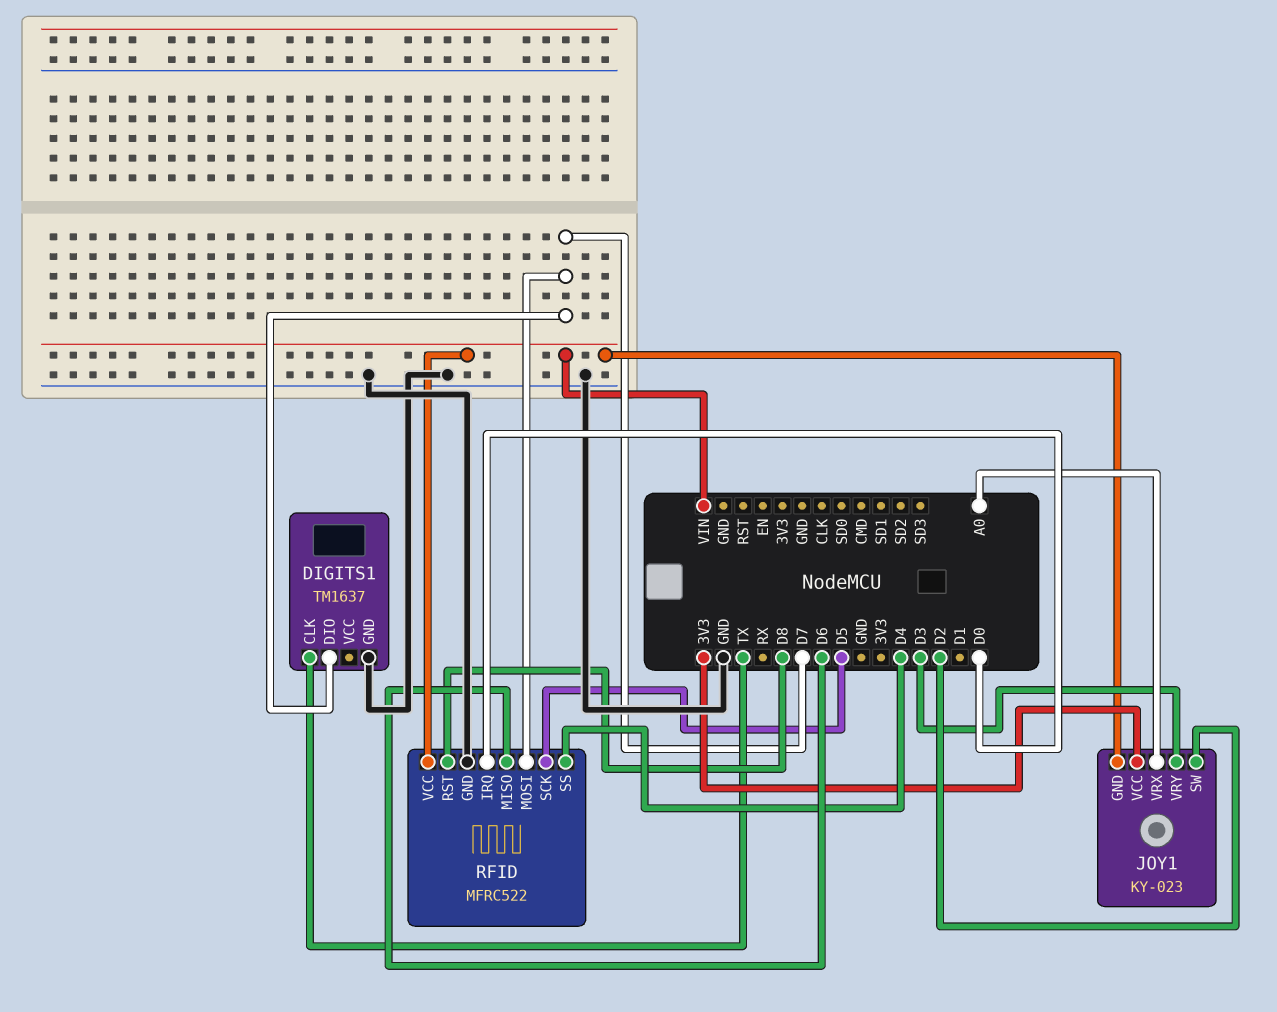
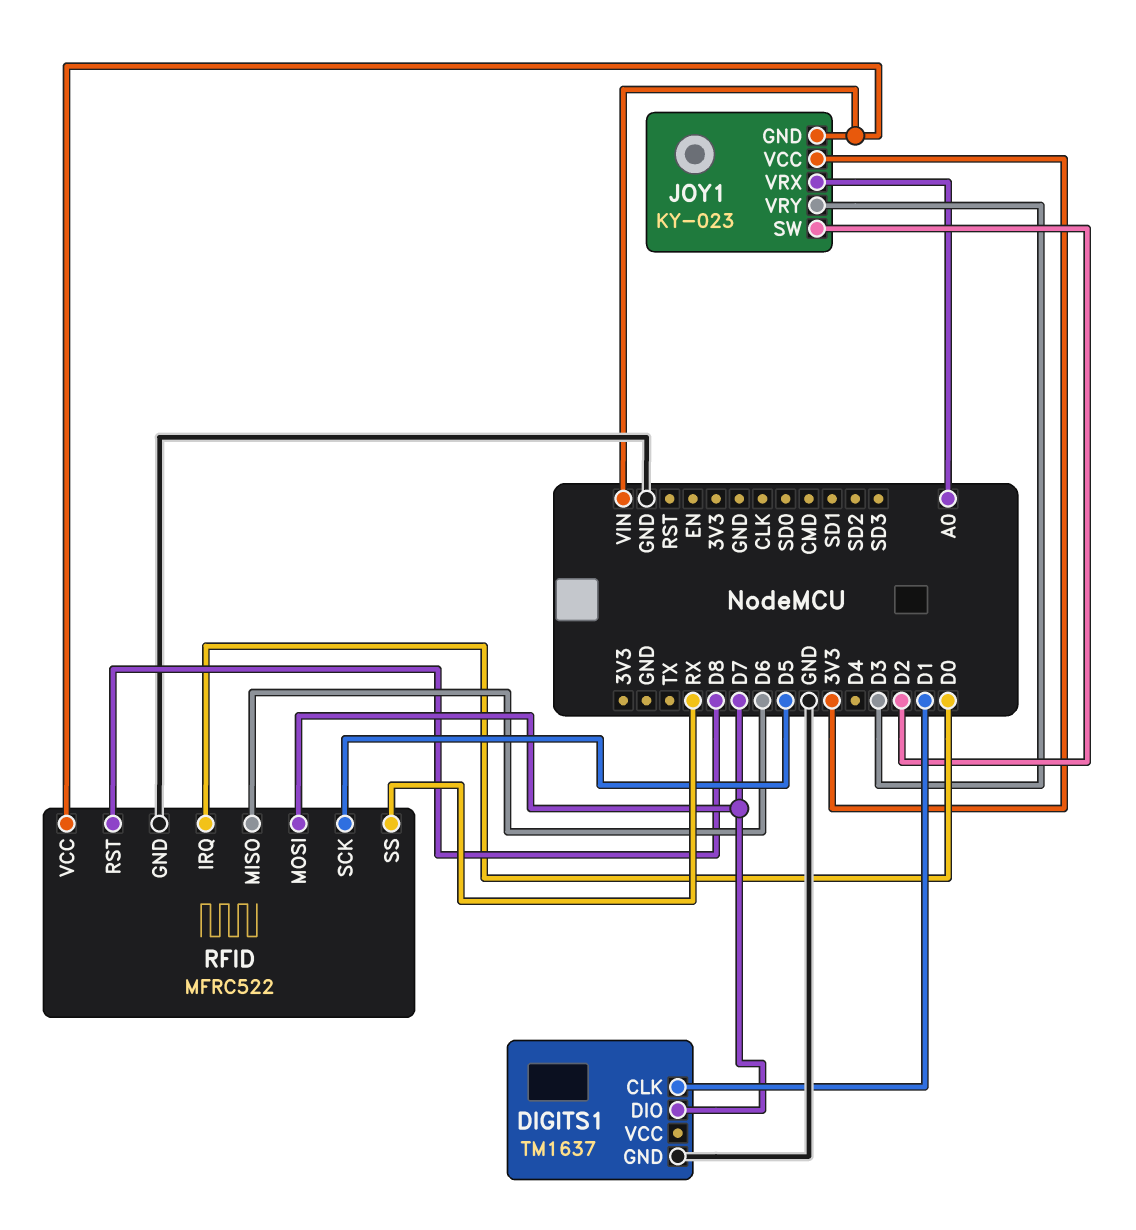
DIGITS1 pin CLK: TX -> D1
RFID pin SS: D4 -> RX

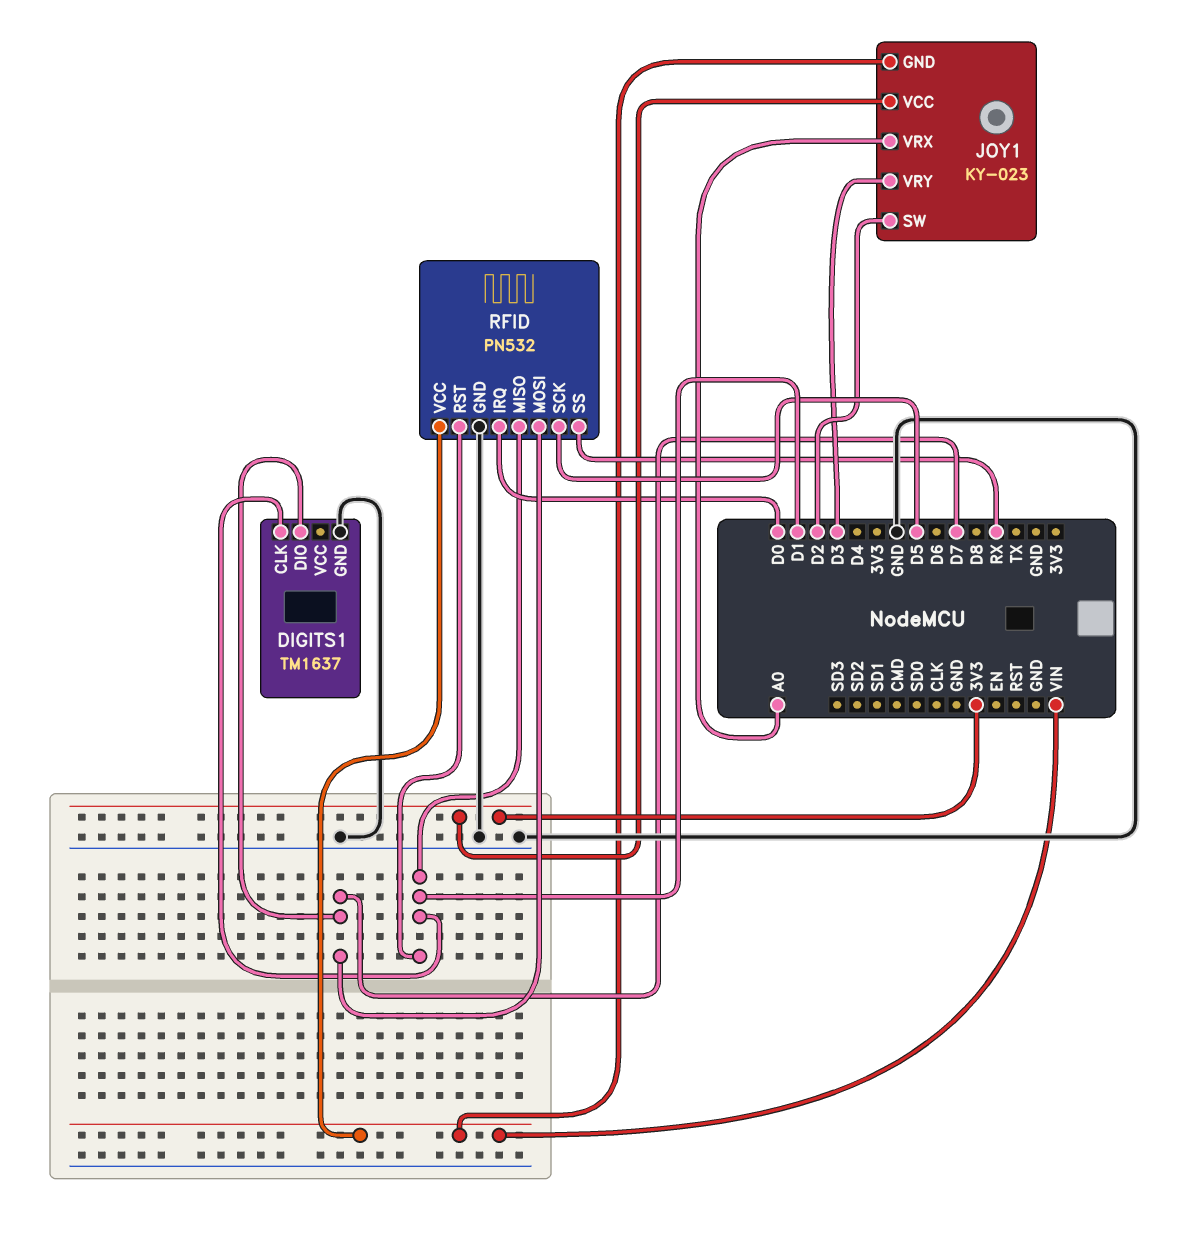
RFID: MFRC522 -> PN532
RFID pin MISO: D6 -> D1
RFID pin RST: D8 -> D1

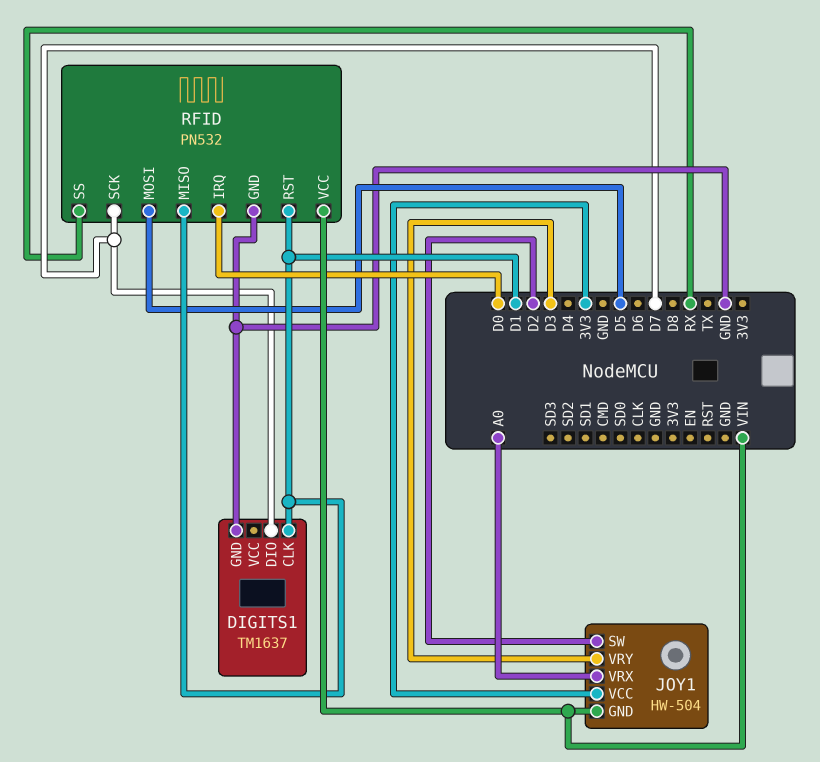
JOY1: KY-023 -> HW-504
RFID pin MOSI: D7 -> D5
RFID pin SCK: D5 -> D7

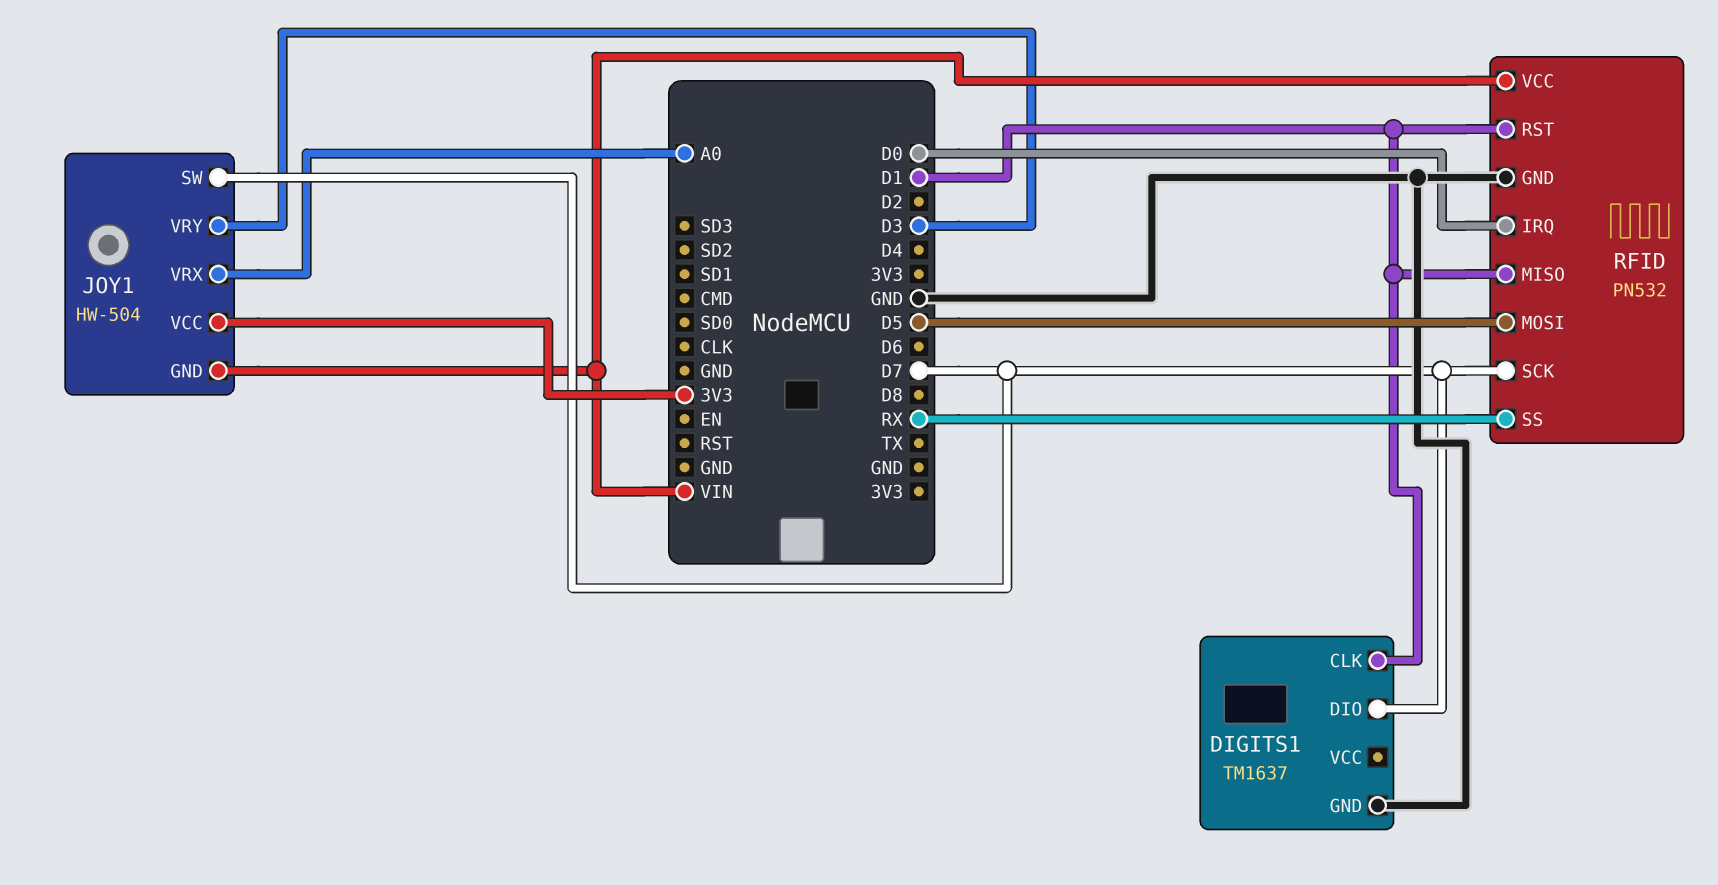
JOY1 pin SW: D2 -> D7

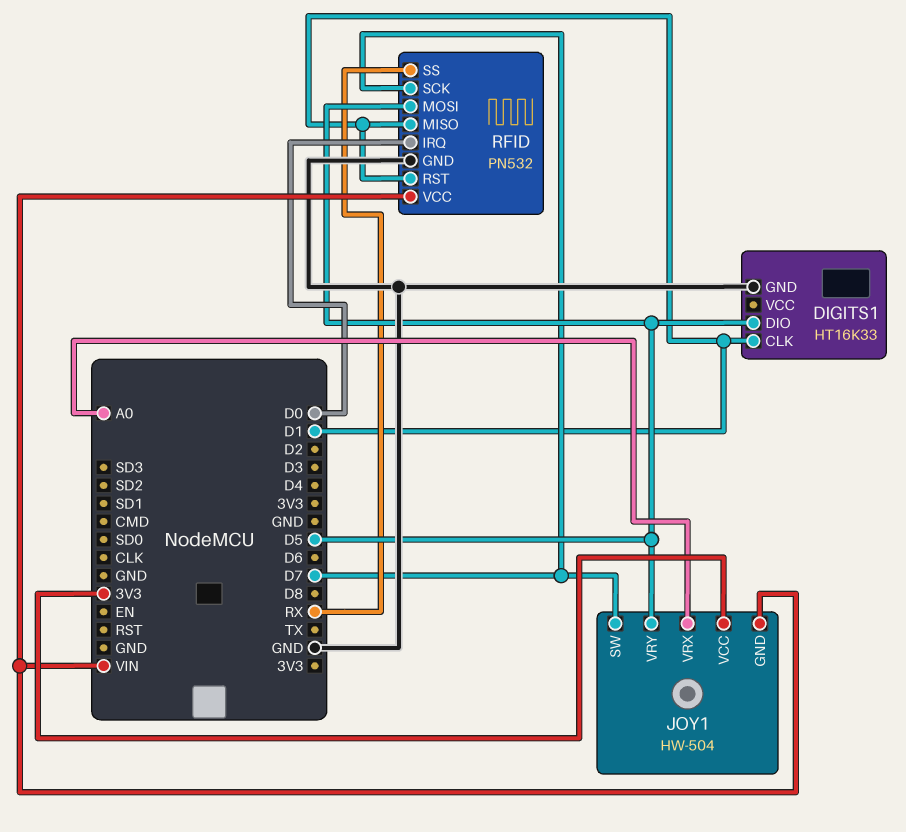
DIGITS1: TM1637 -> HT16K33
DIGITS1 pin DIO: D7 -> D5
JOY1 pin VRY: D3 -> D5

